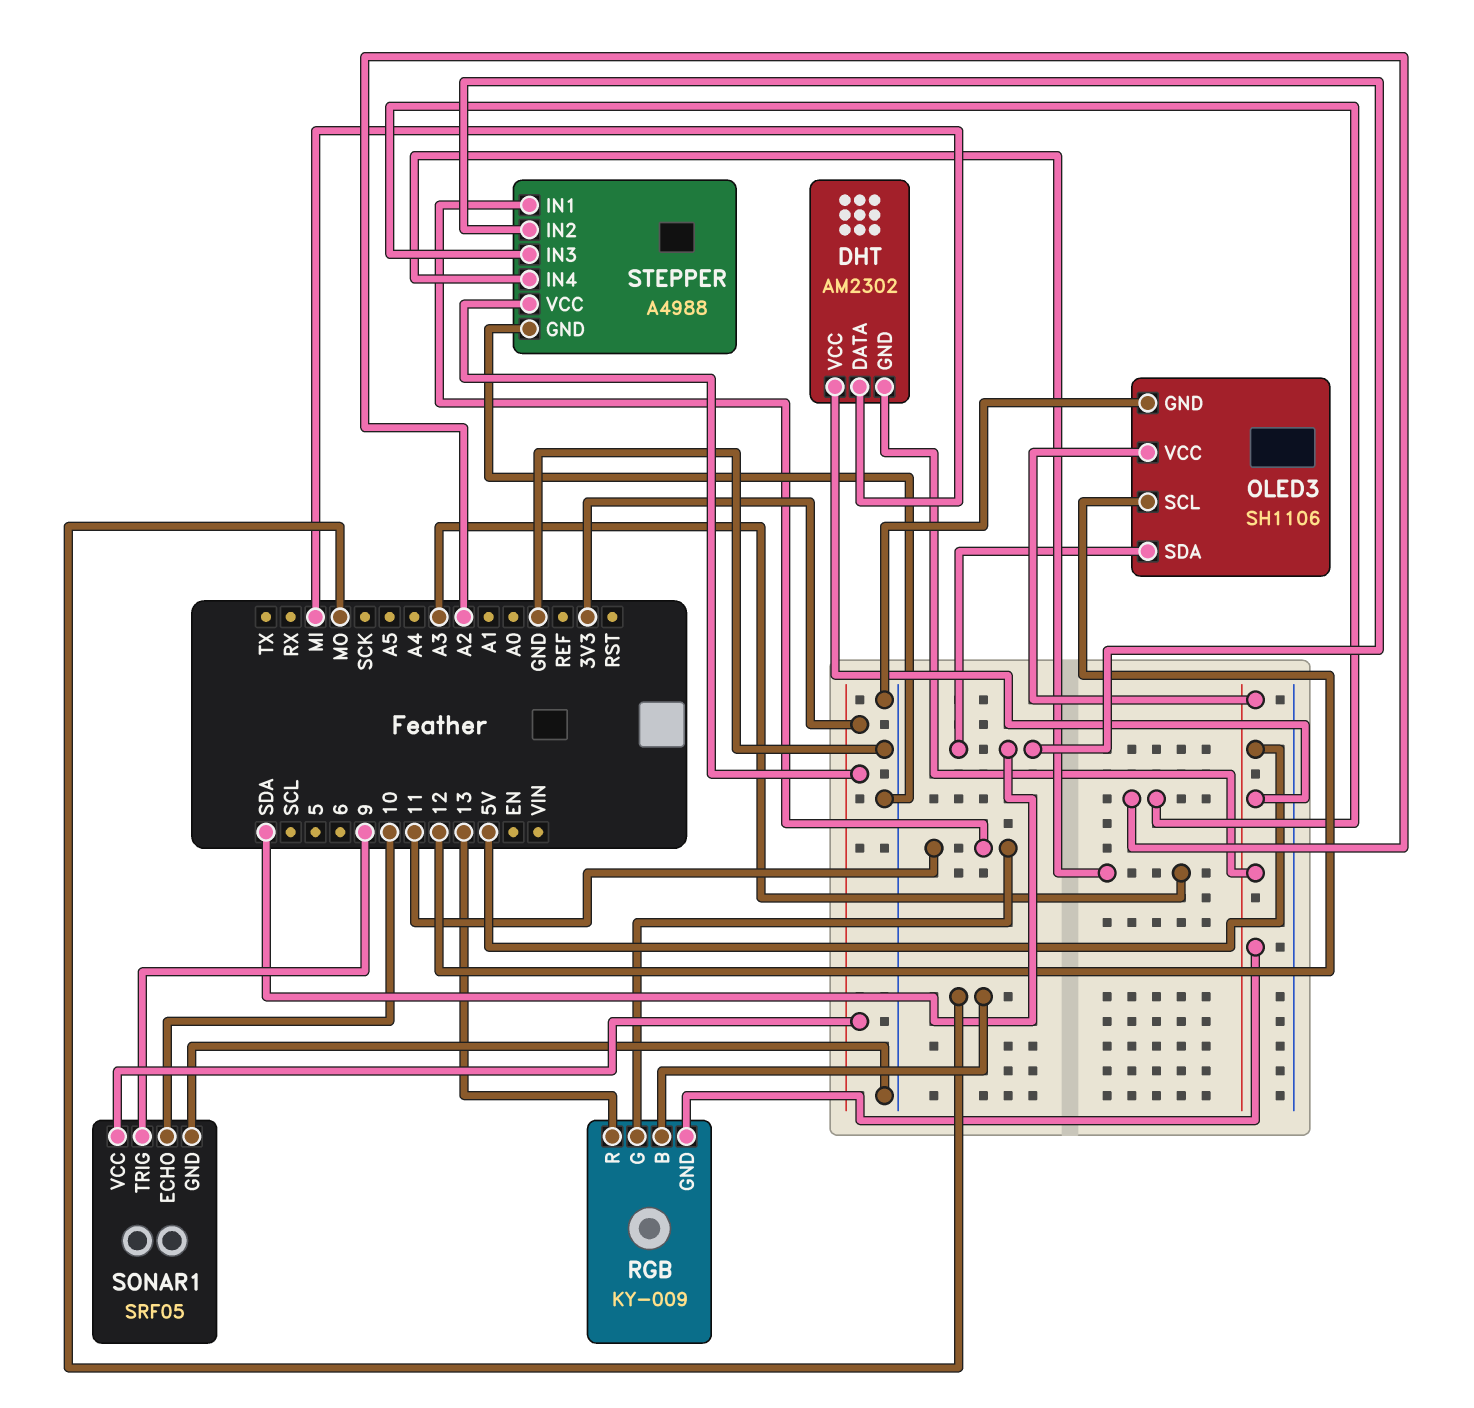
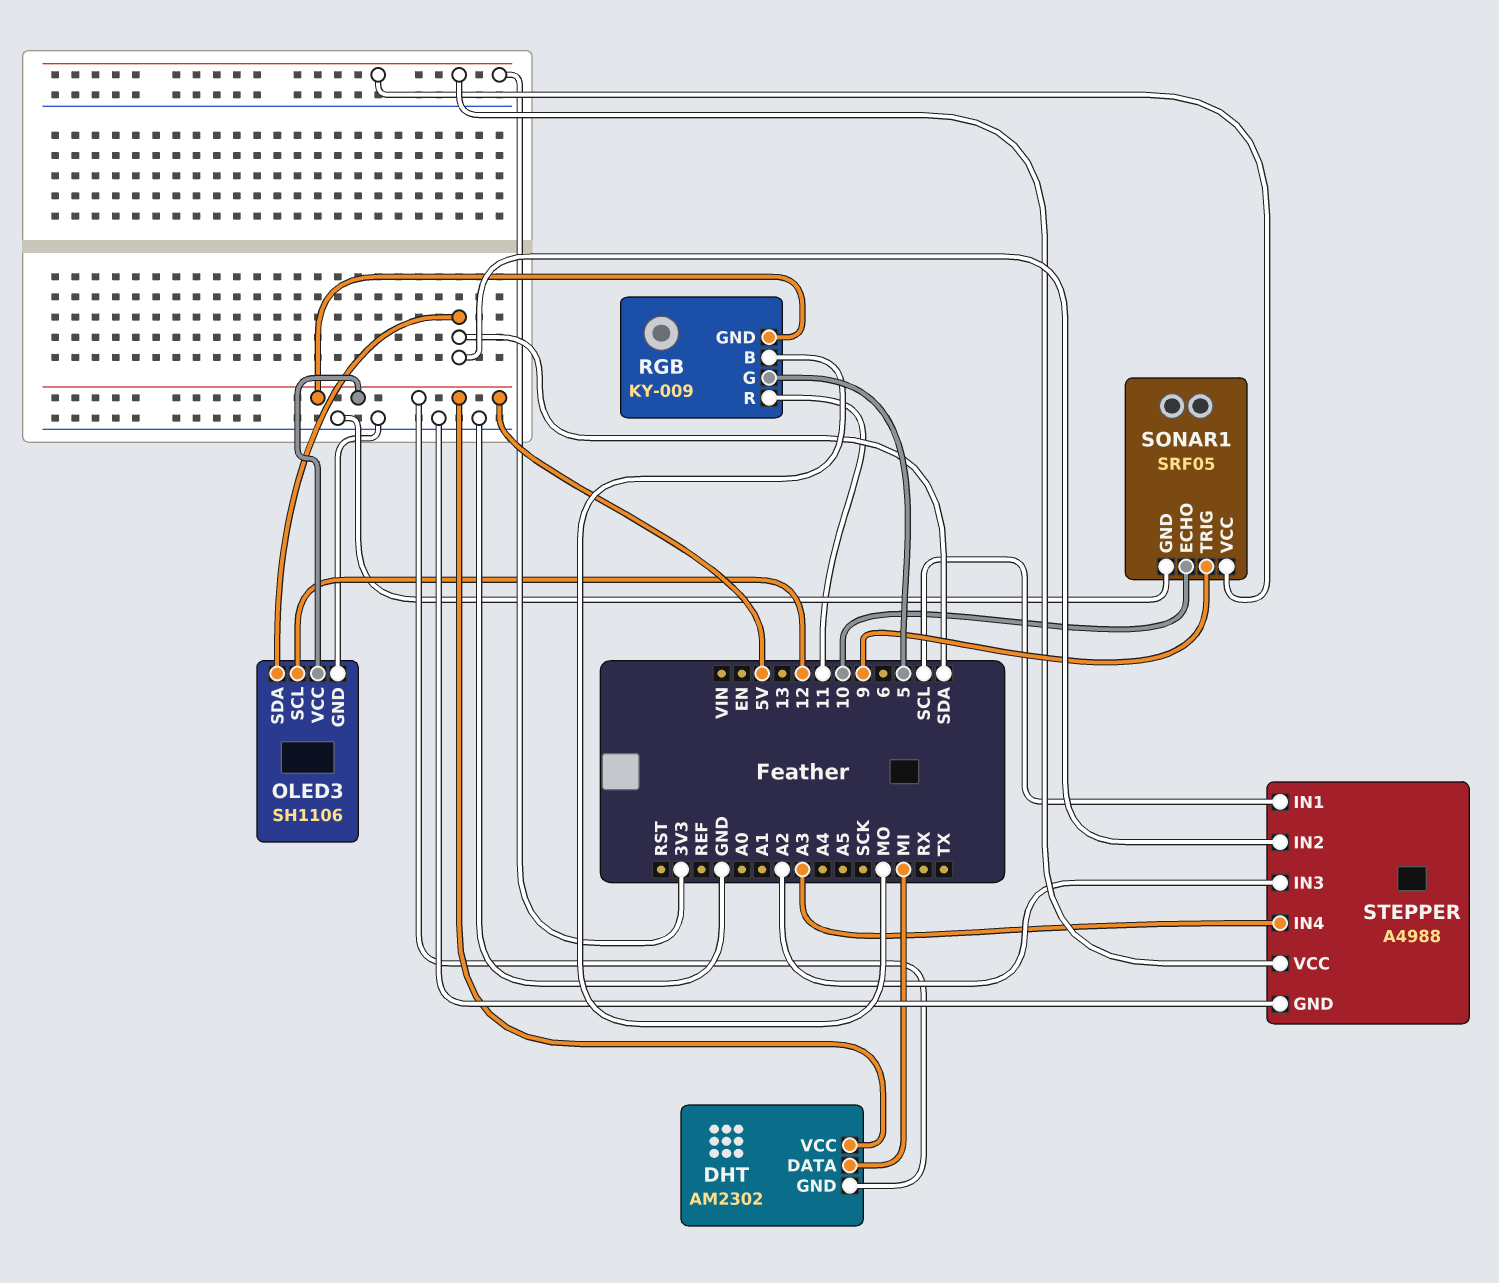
RGB pin G: 11 -> 5
RGB pin R: 13 -> 11
STEPPER pin IN1: 11 -> SCL

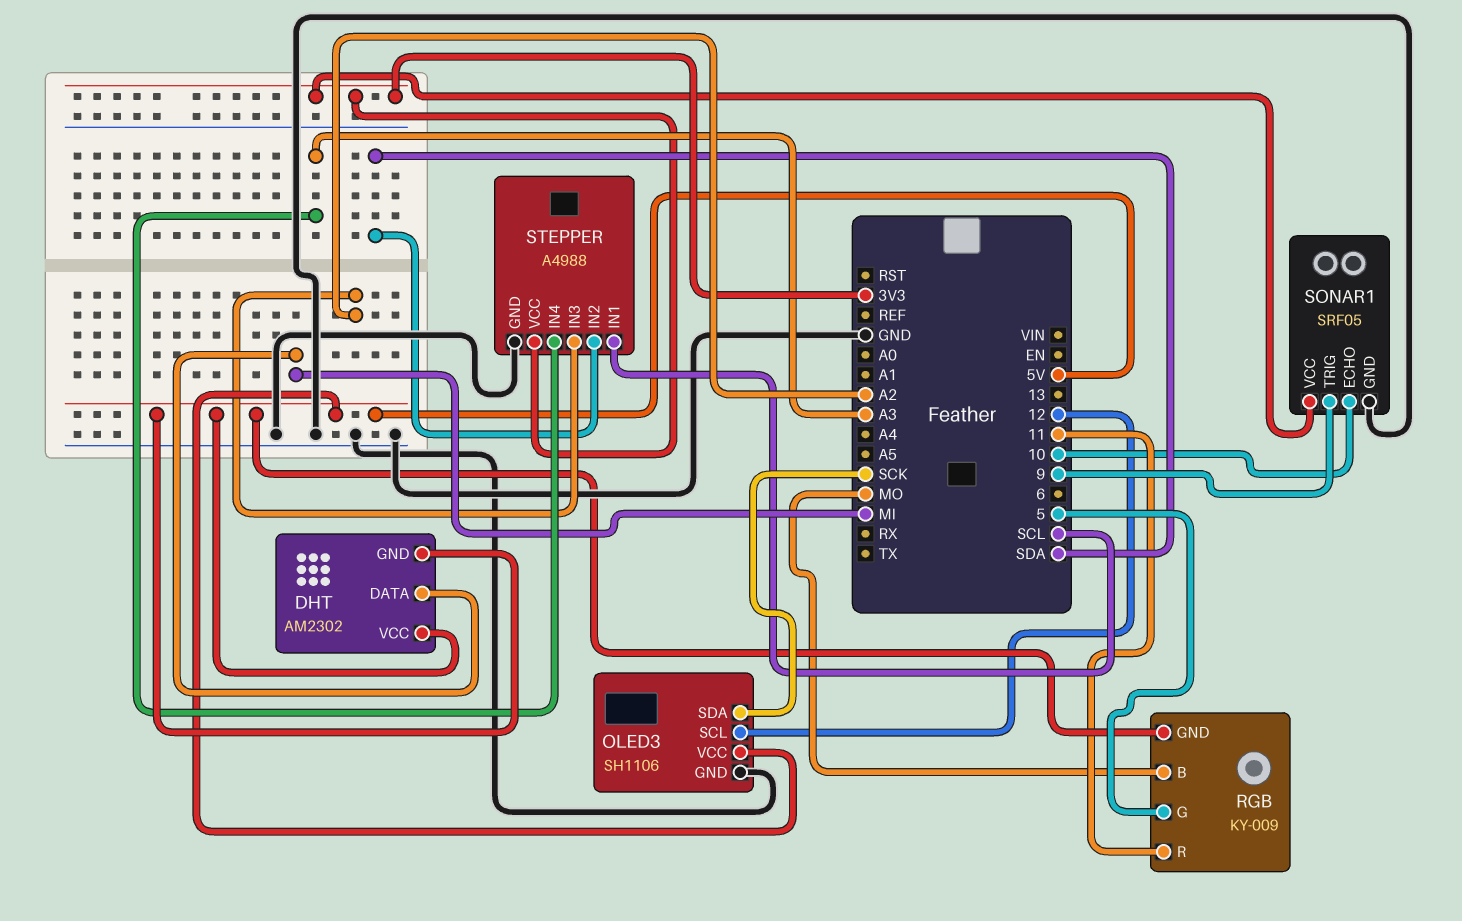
OLED3 pin SDA: SDA -> SCK

